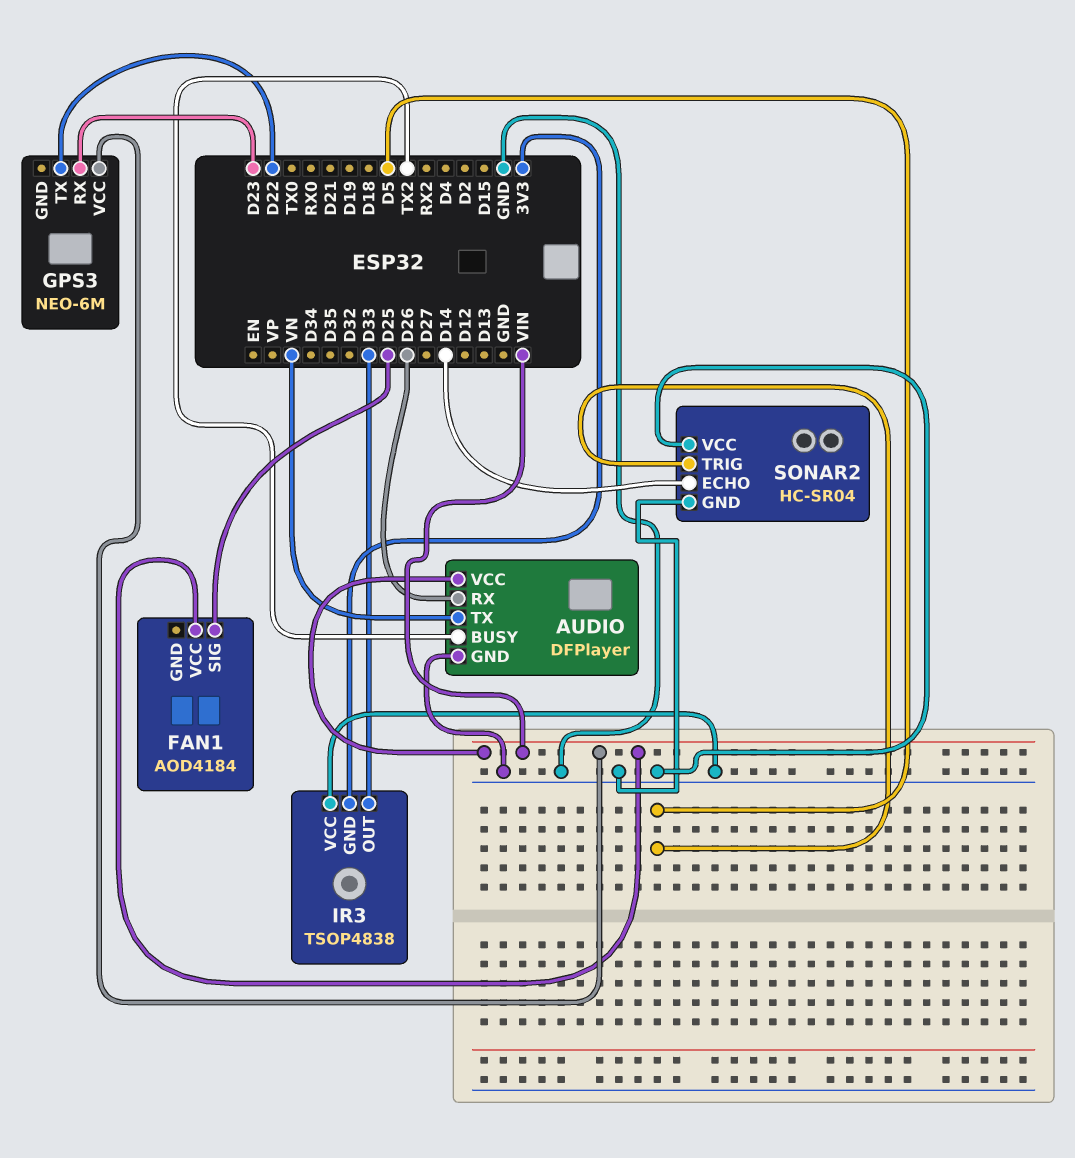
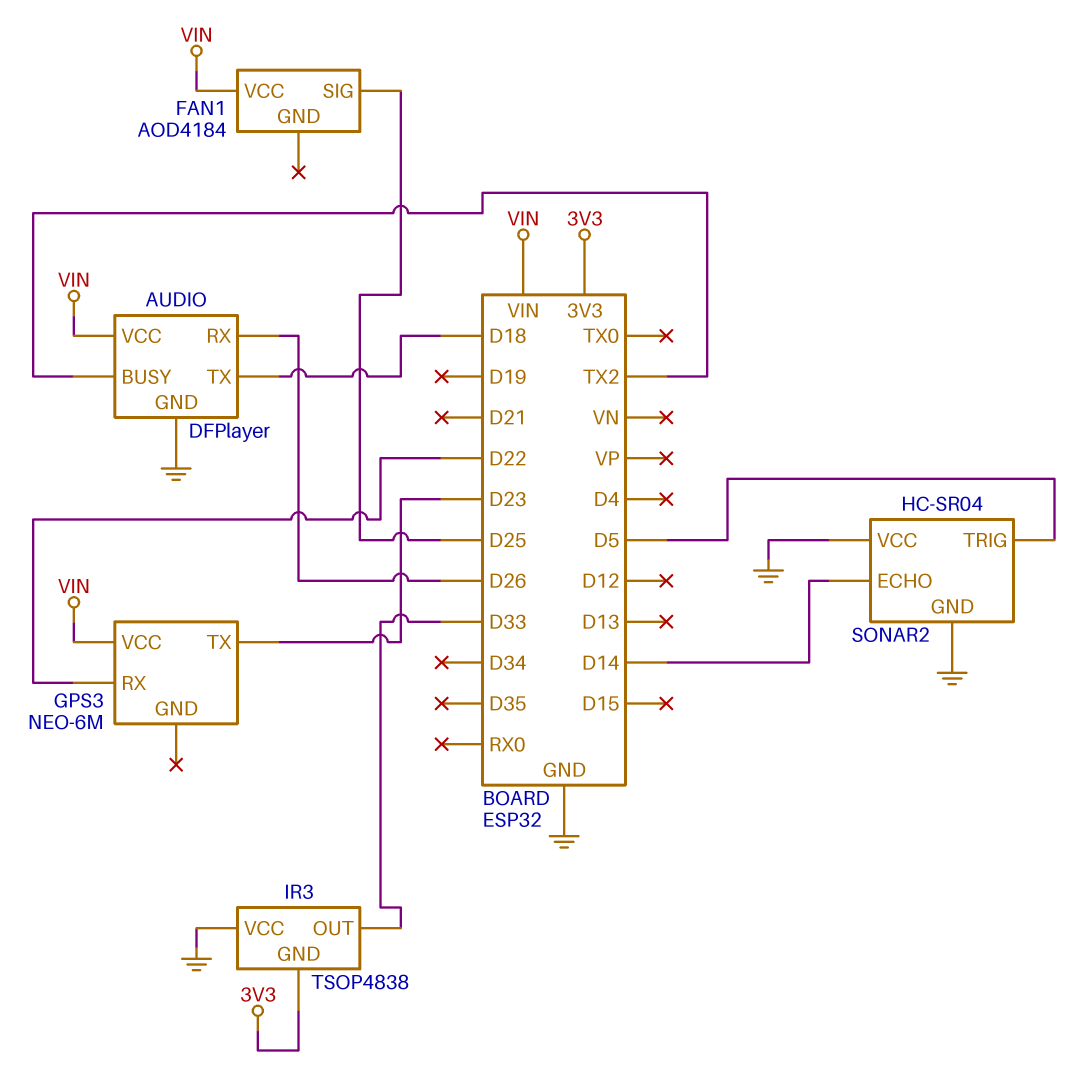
AUDIO pin TX: VN -> D18
GPS3 pin RX: D23 -> D22
GPS3 pin TX: D22 -> D23

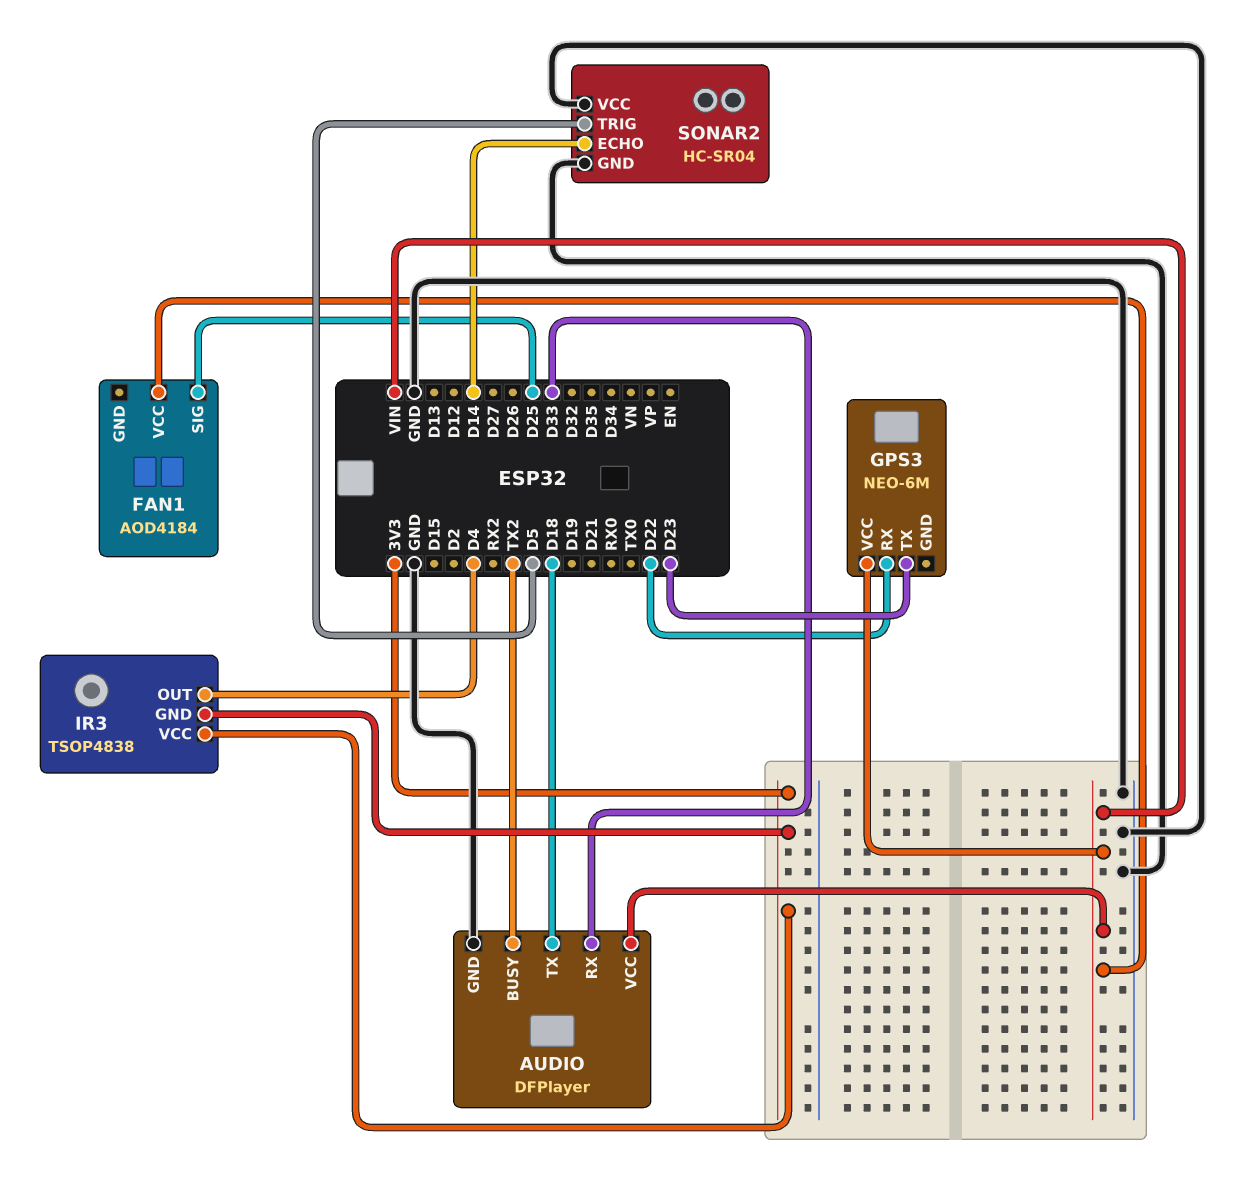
AUDIO pin RX: D26 -> D33
IR3 pin OUT: D33 -> D4
IR3 pin VCC: GND -> 3V3

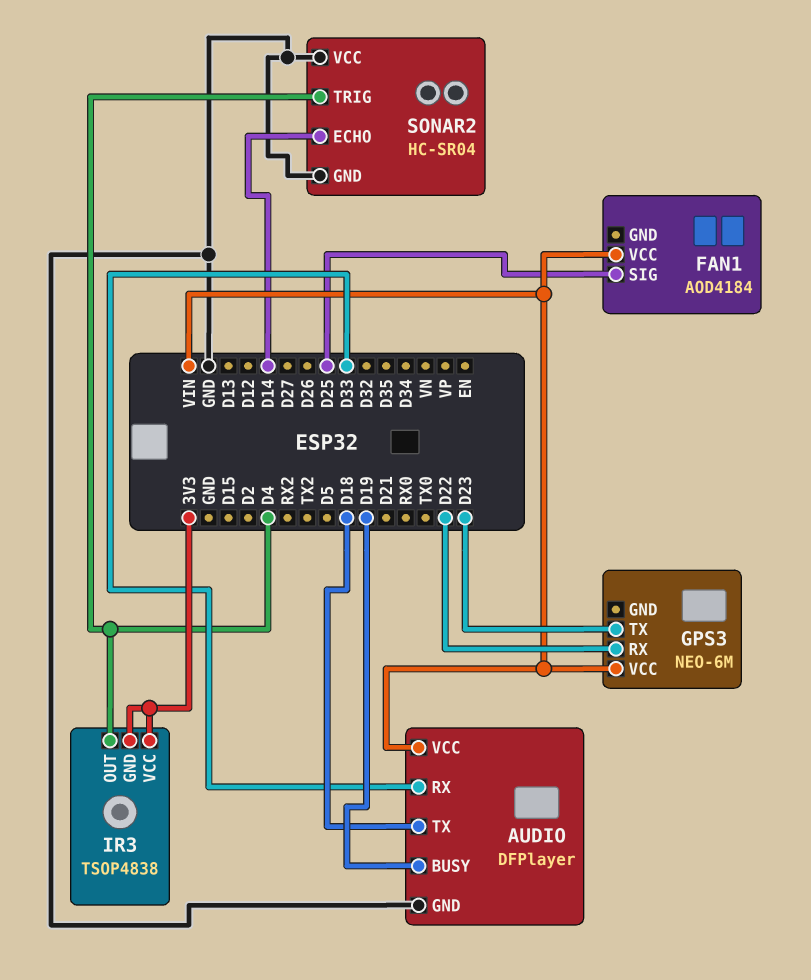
AUDIO pin BUSY: TX2 -> D19
SONAR2 pin TRIG: D5 -> D4

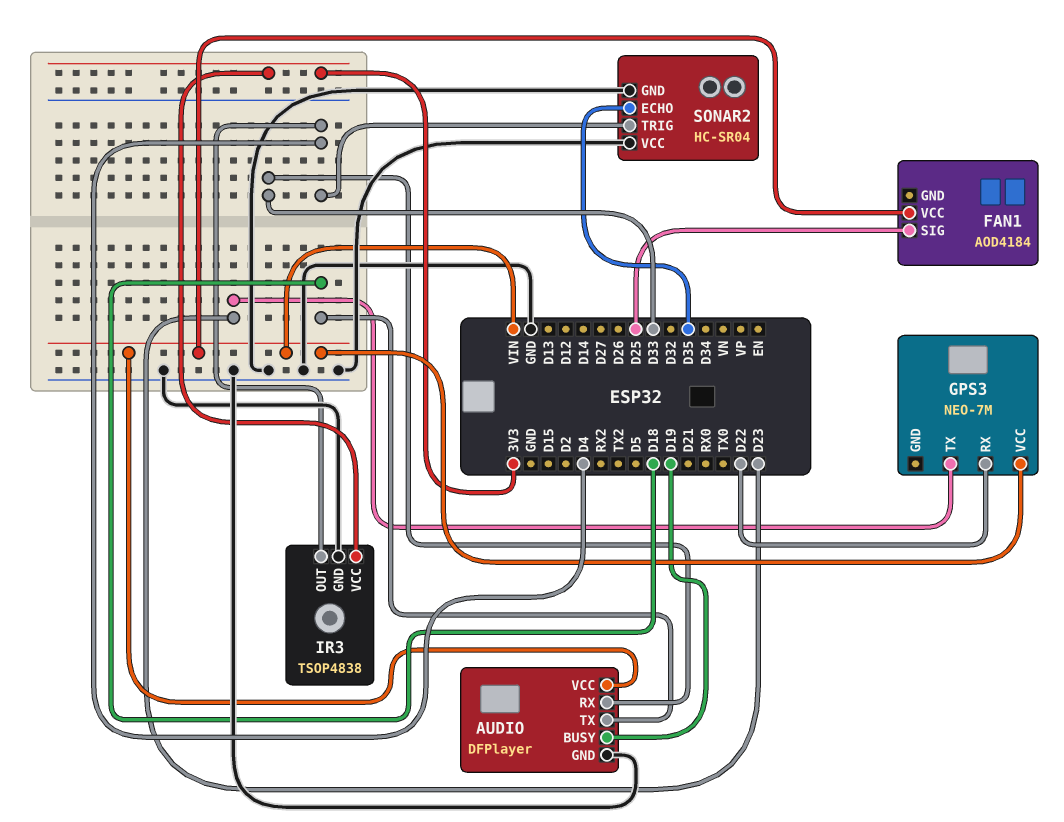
GPS3: NEO-6M -> NEO-7M
IR3 pin GND: 3V3 -> GND
SONAR2 pin ECHO: D14 -> D35

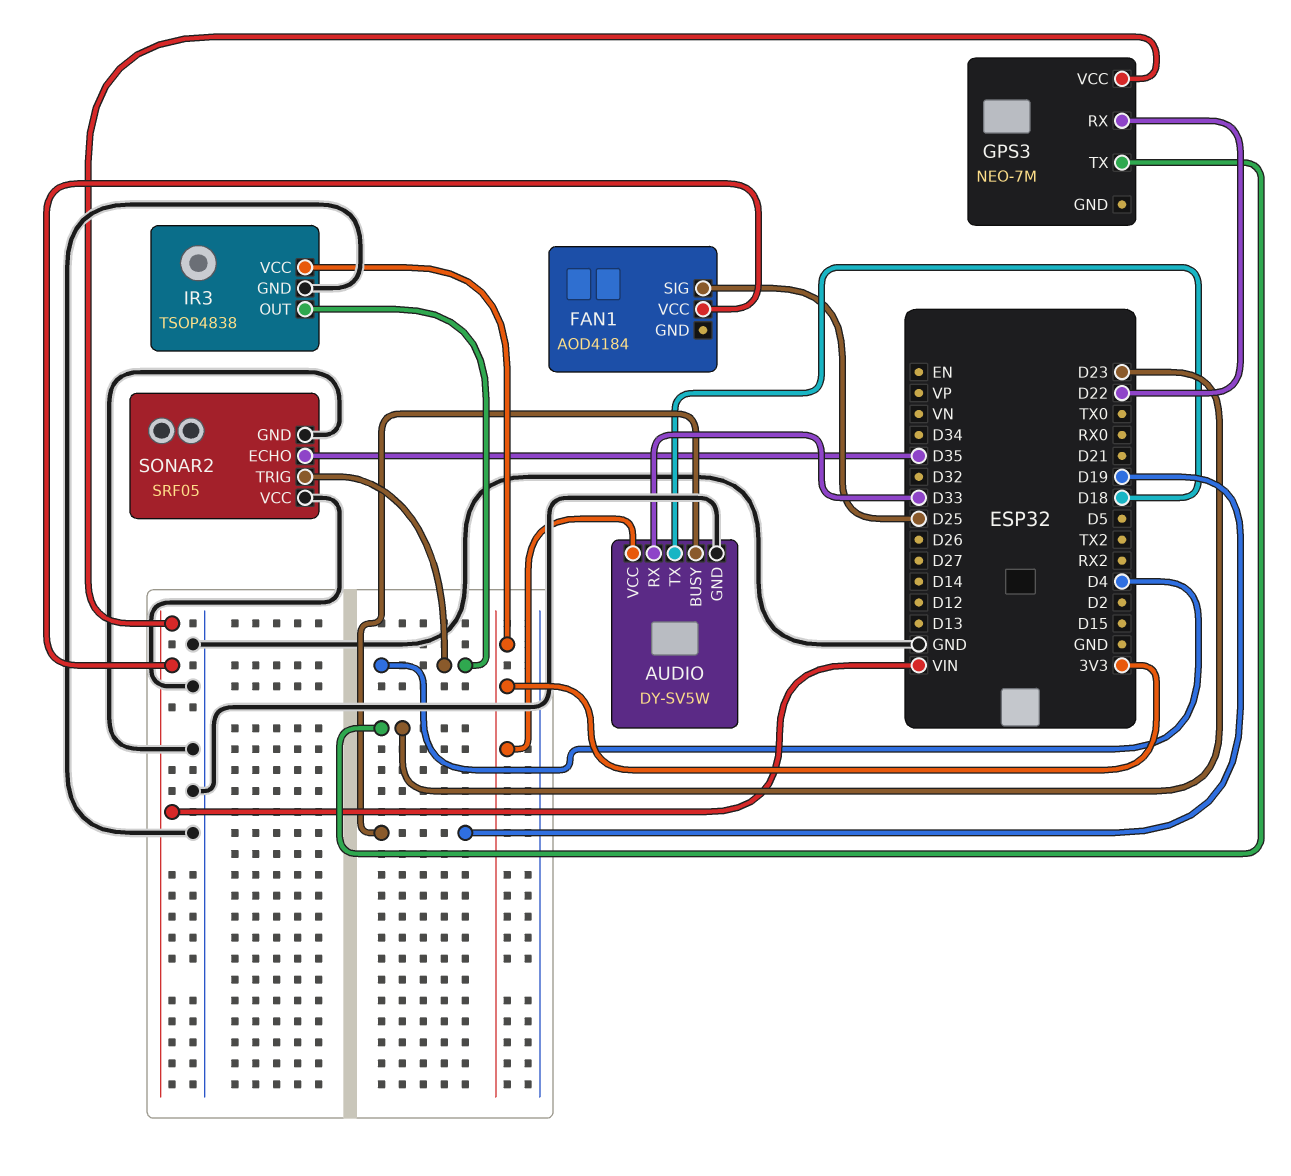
AUDIO: DFPlayer -> DY-SV5W
AUDIO pin VCC: VIN -> 3V3
SONAR2: HC-SR04 -> SRF05

